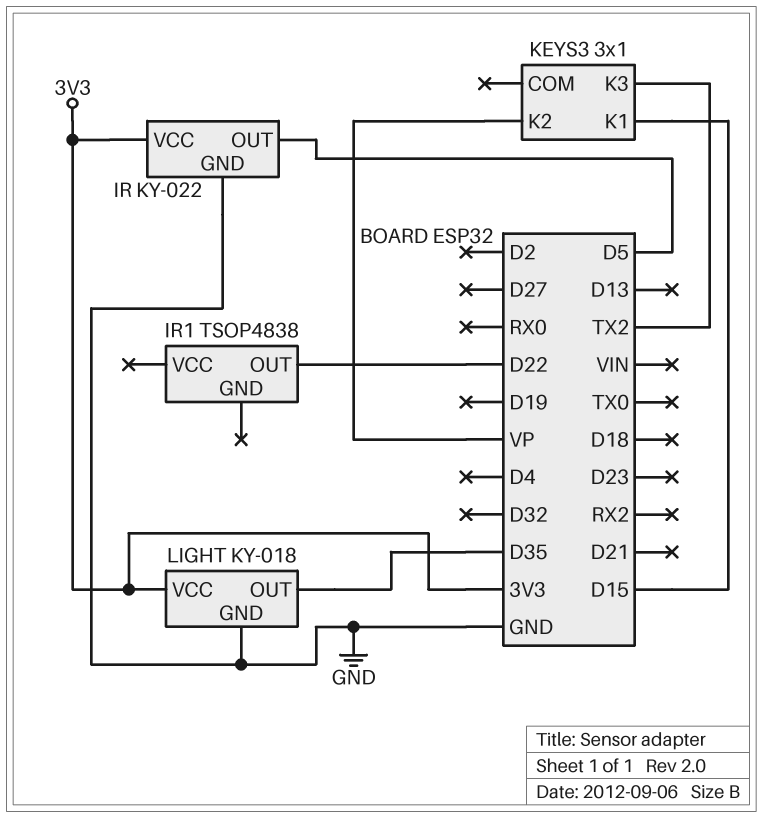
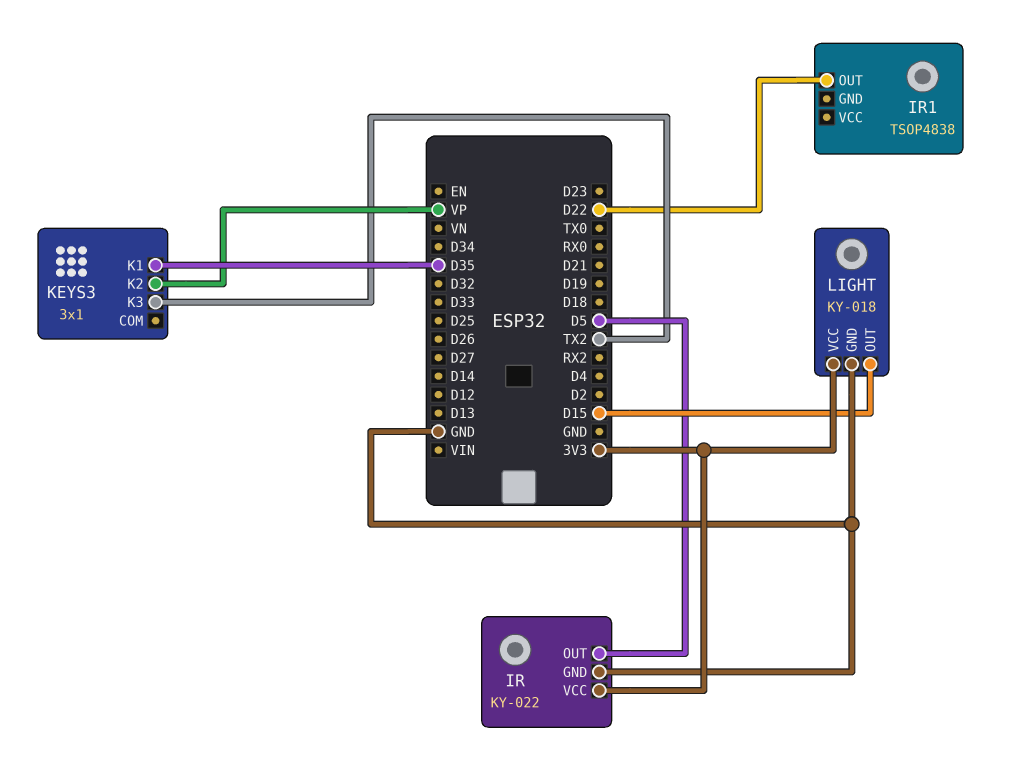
KEYS3 pin K1: D15 -> D35
LIGHT pin OUT: D35 -> D15

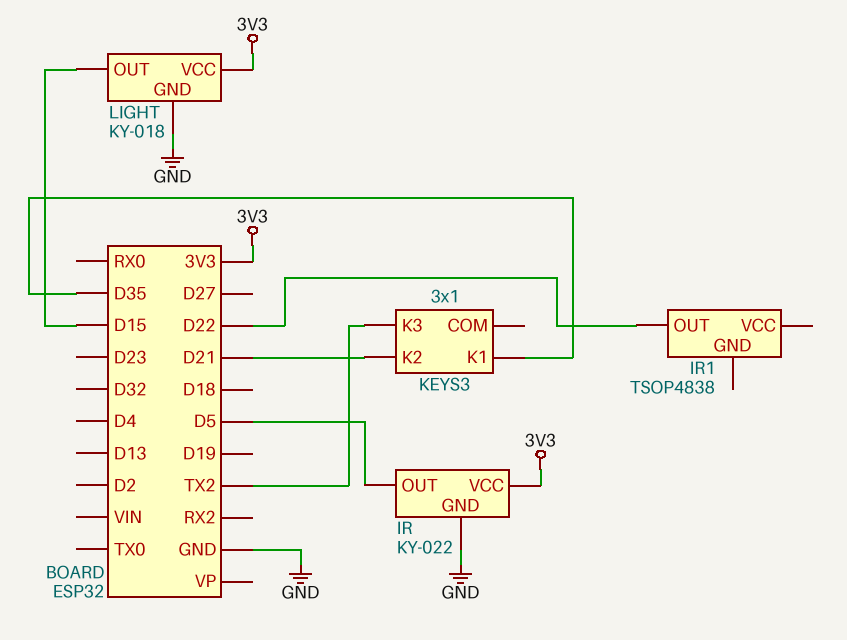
KEYS3 pin K2: VP -> D21

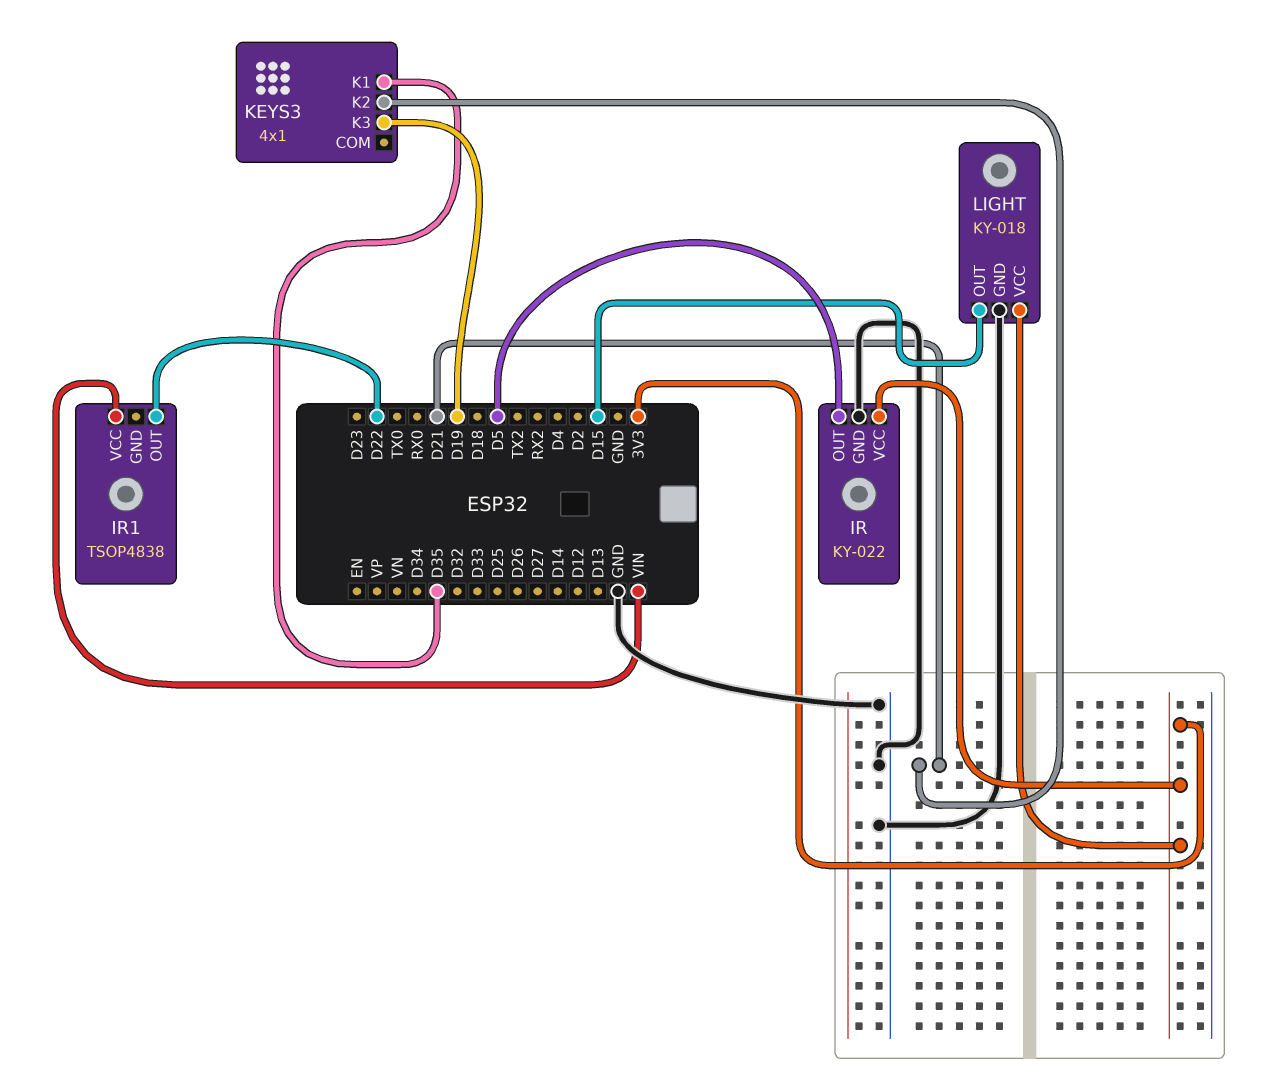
IR1 pin VCC: none -> VIN
KEYS3: 3x1 -> 4x1
KEYS3 pin K3: TX2 -> D19

